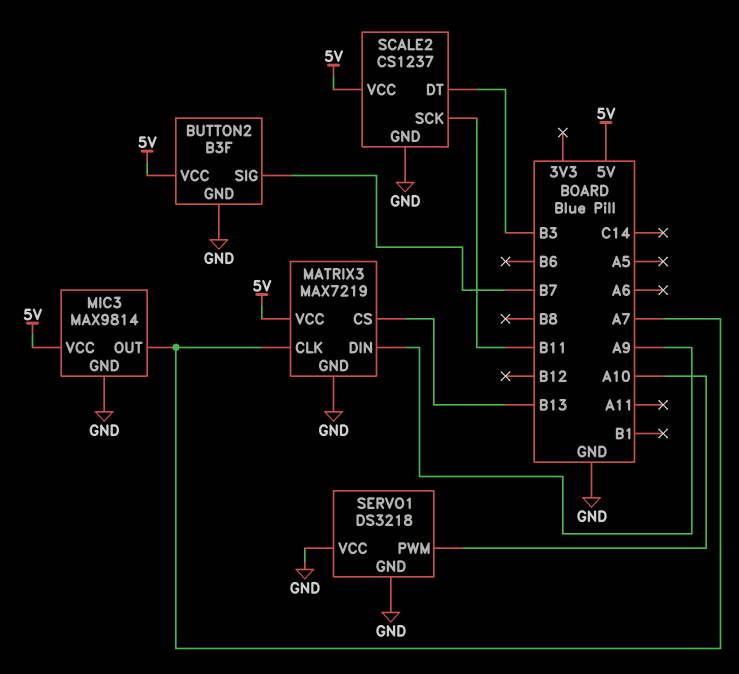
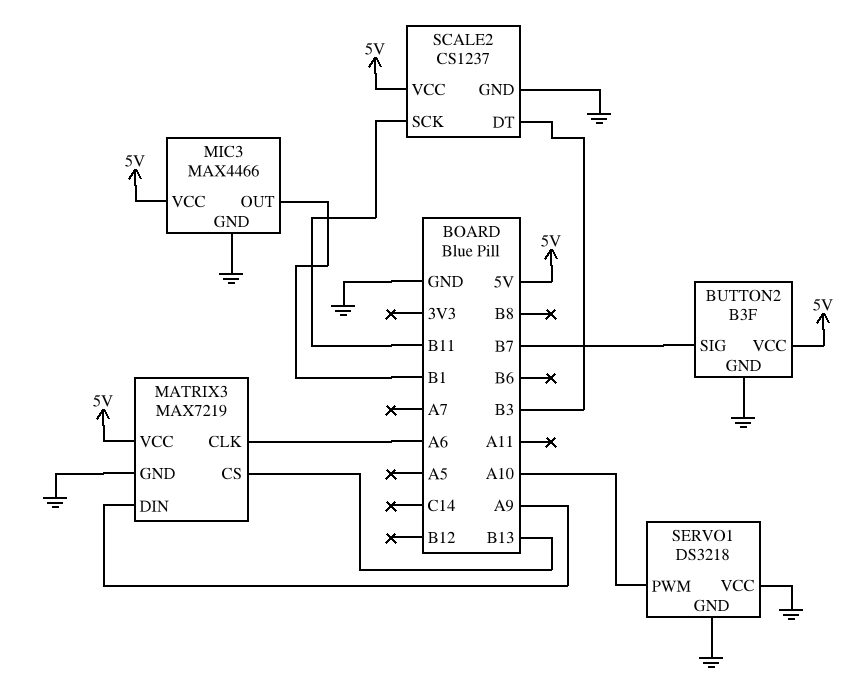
MATRIX3 pin CLK: A7 -> A6
MIC3: MAX9814 -> MAX4466
MIC3 pin OUT: A7 -> B1

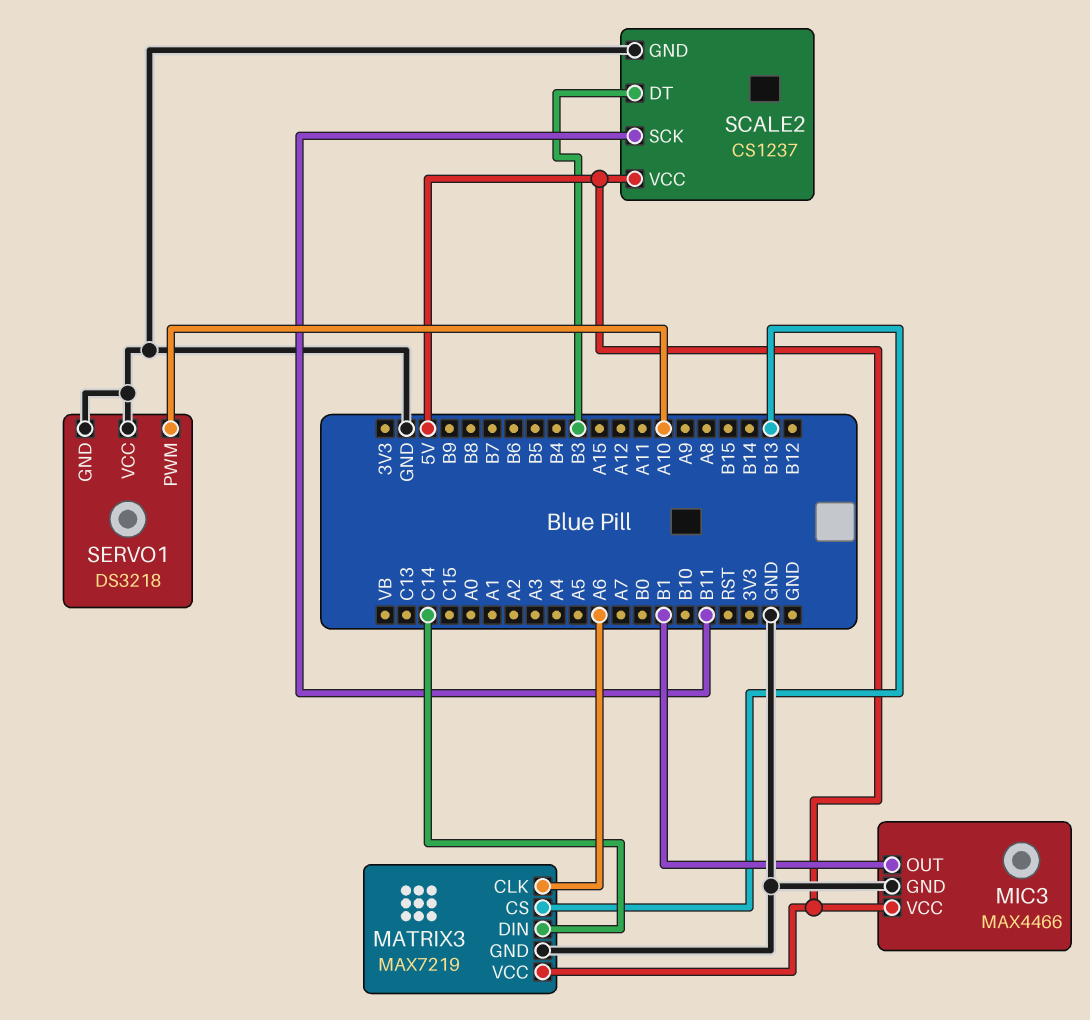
BUTTON2: B3F -> none
BUTTON2 pin GND: GND -> none
BUTTON2 pin SIG: B7 -> none
BUTTON2 pin VCC: 5V -> none
MATRIX3 pin DIN: A9 -> C14

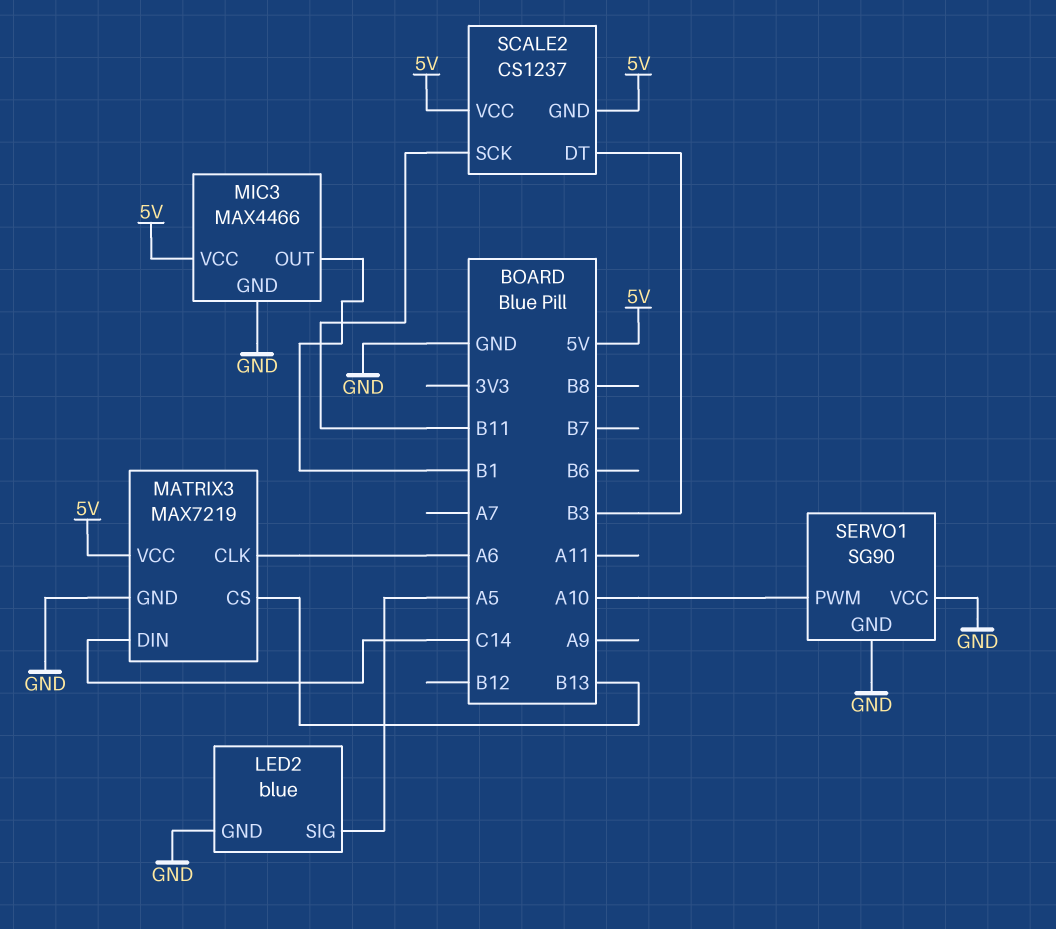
LED2: none -> blue
LED2 pin GND: none -> GND
LED2 pin SIG: none -> A5
SCALE2 pin GND: GND -> 5V
SERVO1: DS3218 -> SG90

